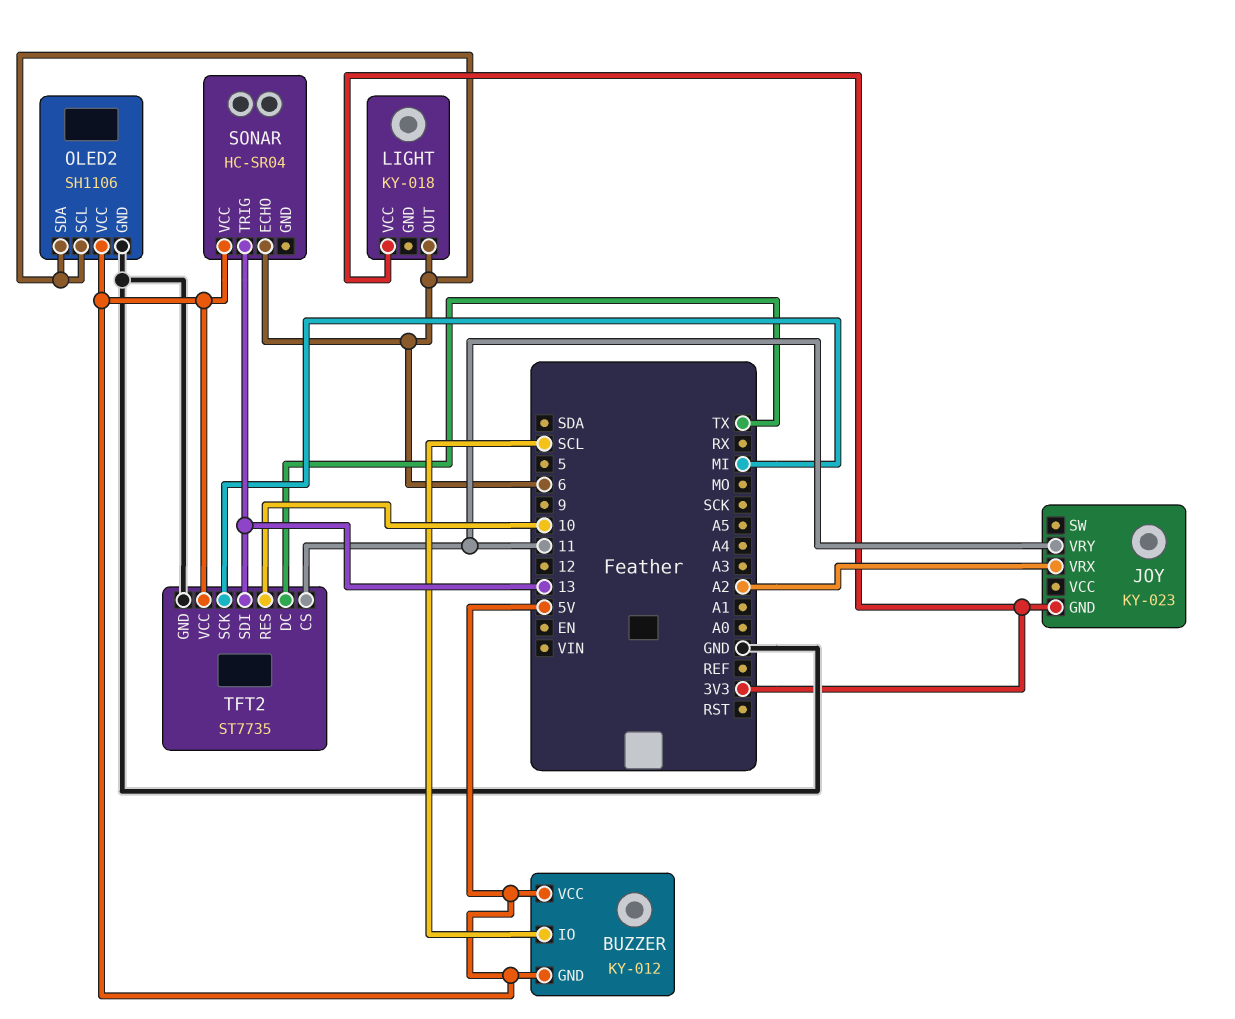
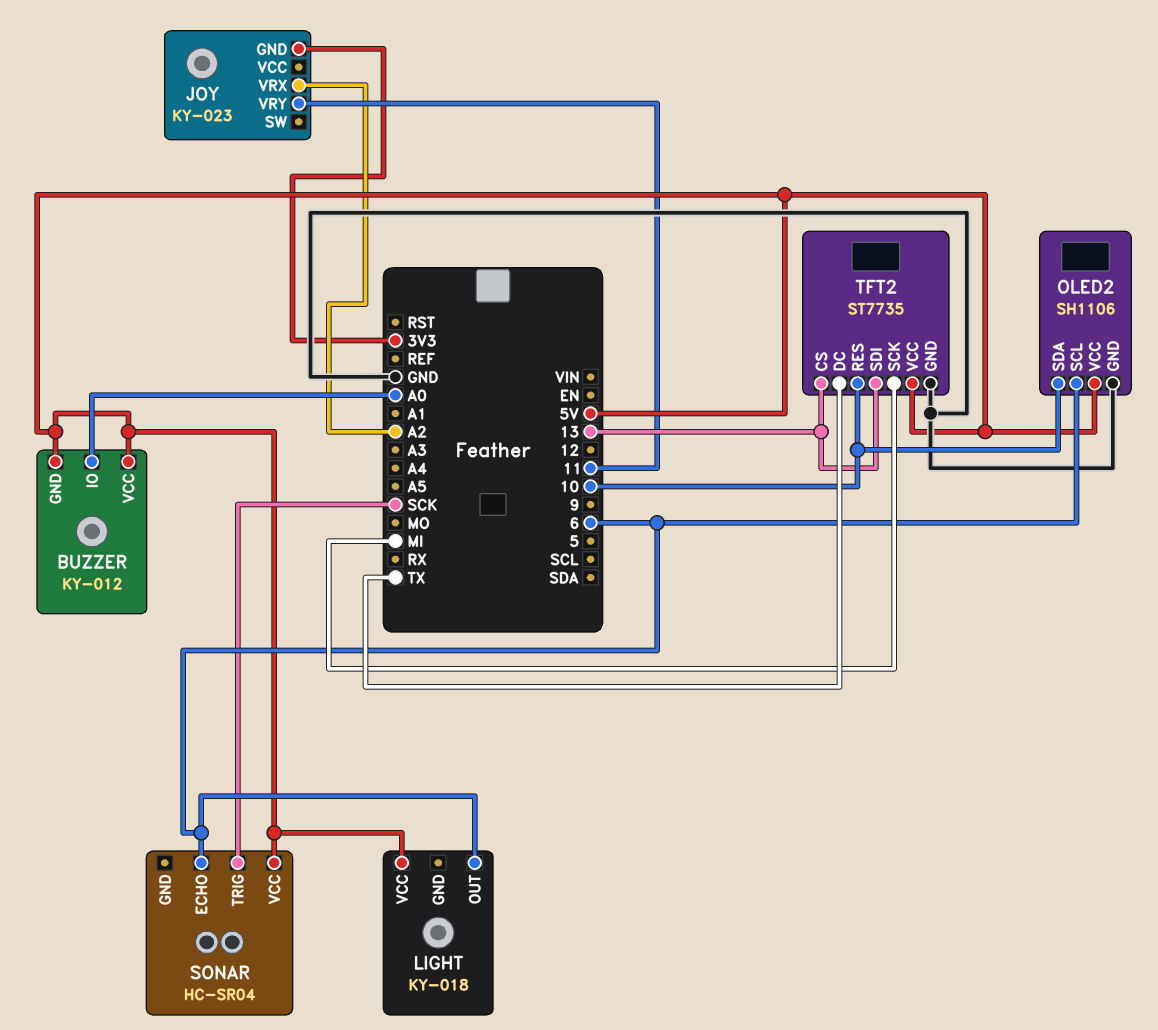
BUZZER pin IO: SCL -> A0
LIGHT pin VCC: 3V3 -> 5V
OLED2 pin SDA: 6 -> 10
SONAR pin TRIG: 13 -> SCK
TFT2 pin CS: 11 -> 13

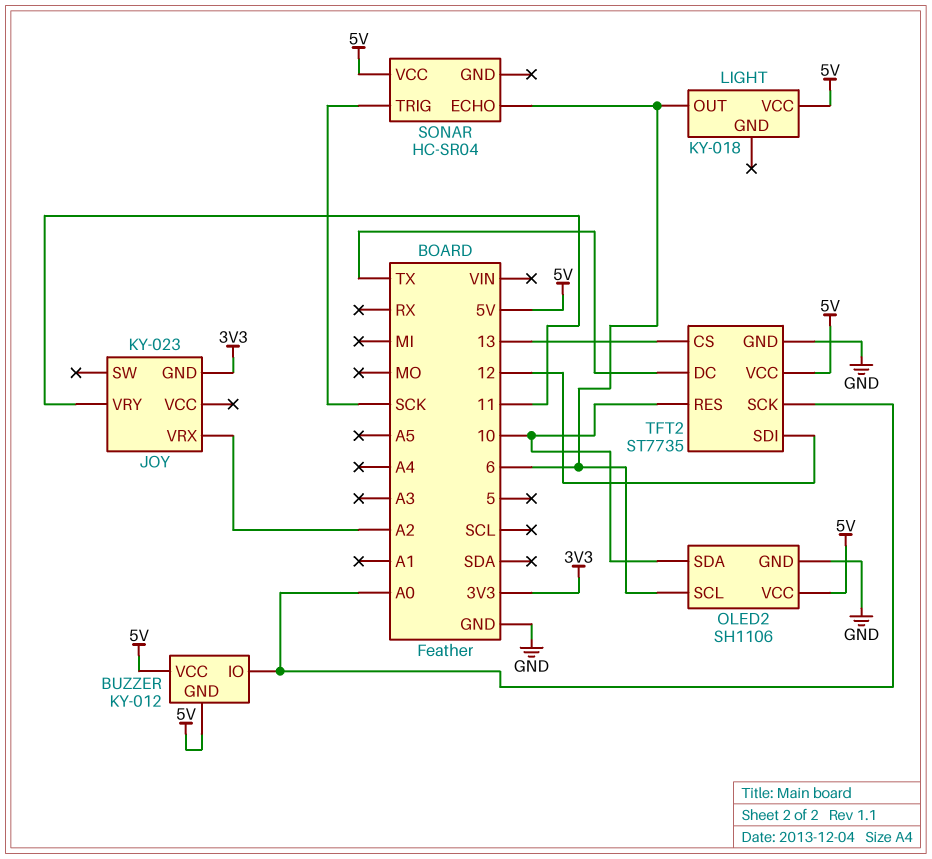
TFT2 pin SCK: MI -> A0
TFT2 pin SDI: 13 -> 12

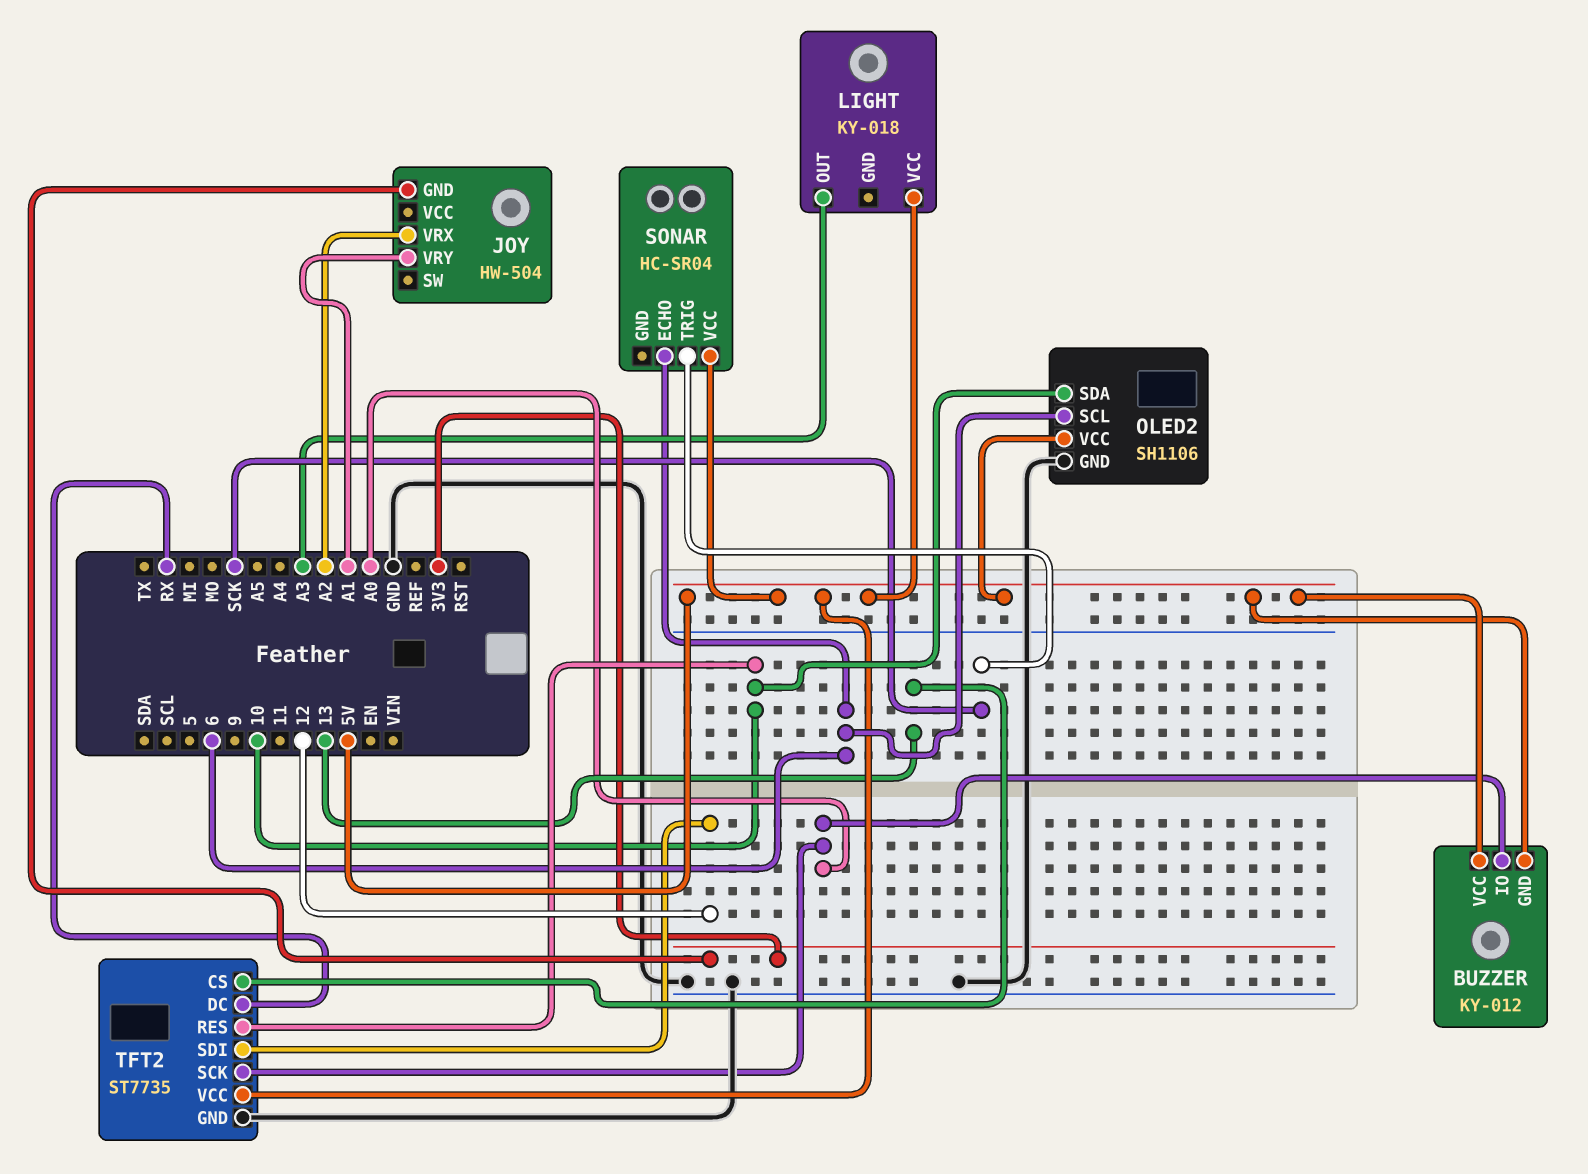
JOY: KY-023 -> HW-504
JOY pin VRY: 11 -> A1
LIGHT pin OUT: 6 -> A3
TFT2 pin DC: TX -> RX

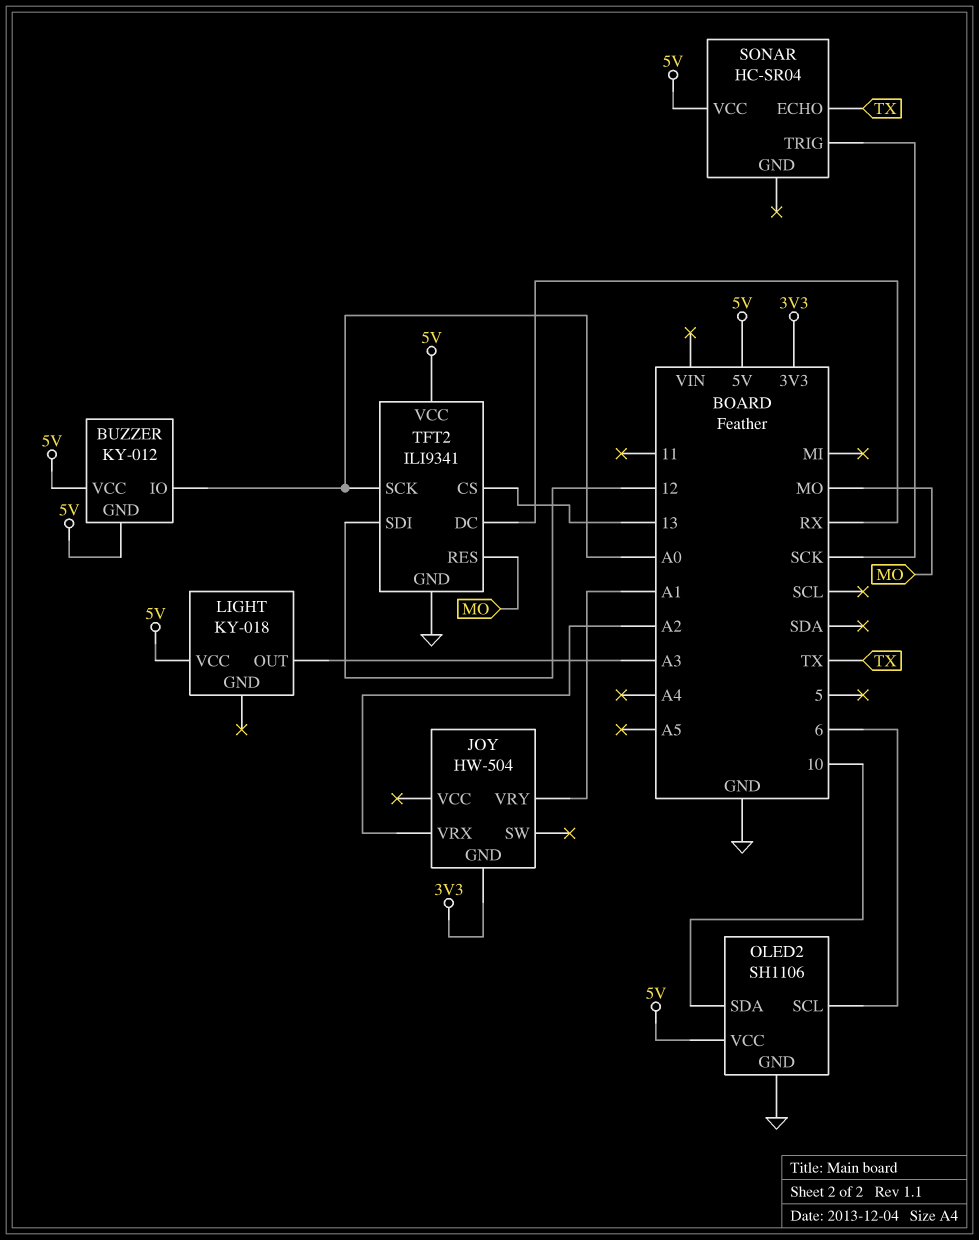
SONAR pin ECHO: 6 -> TX
TFT2: ST7735 -> ILI9341
TFT2 pin RES: 10 -> MO

